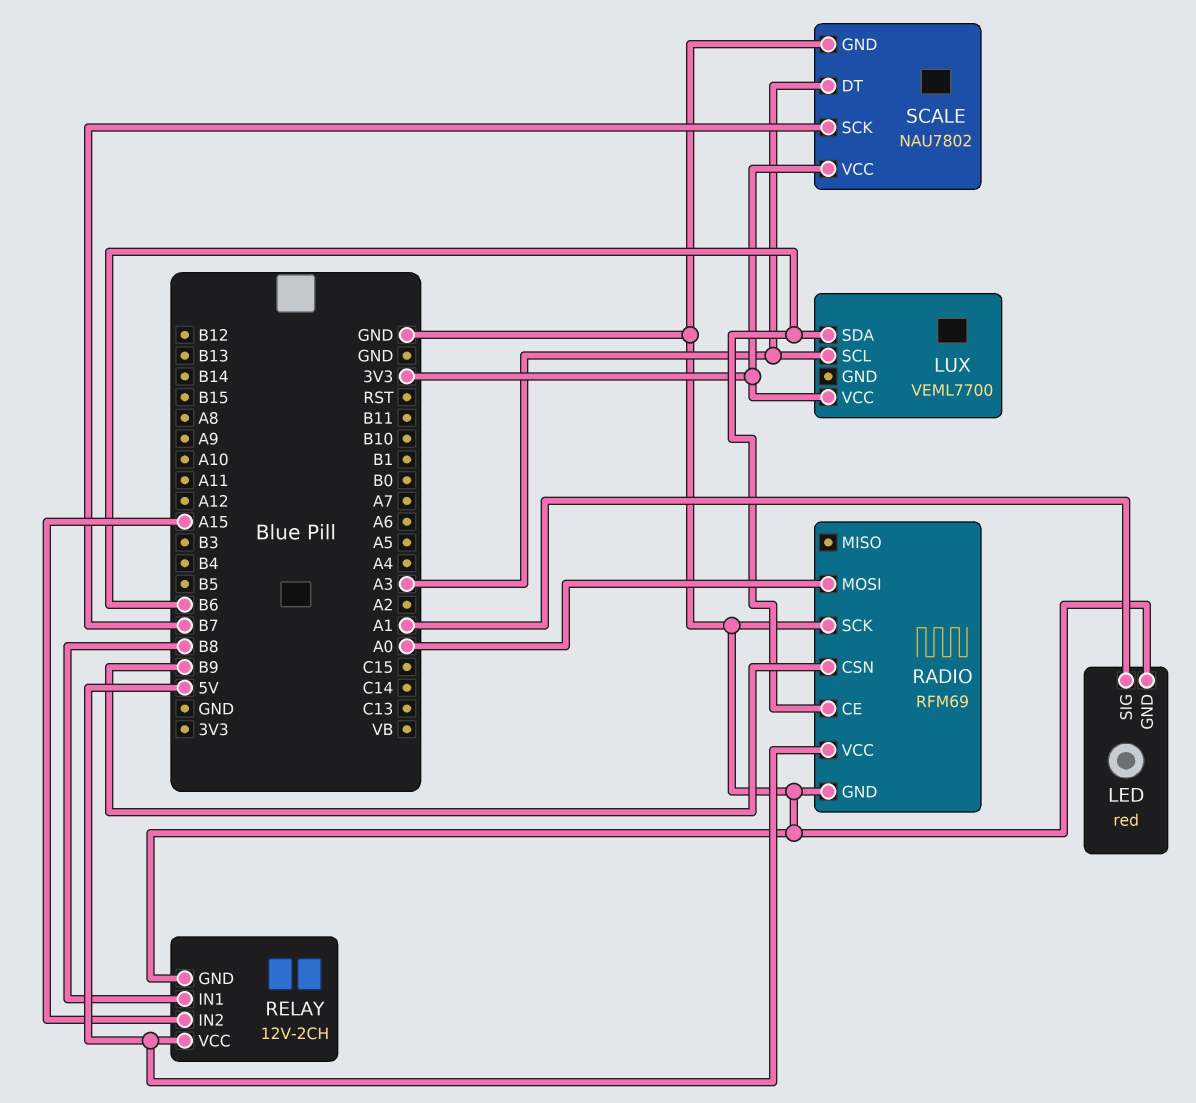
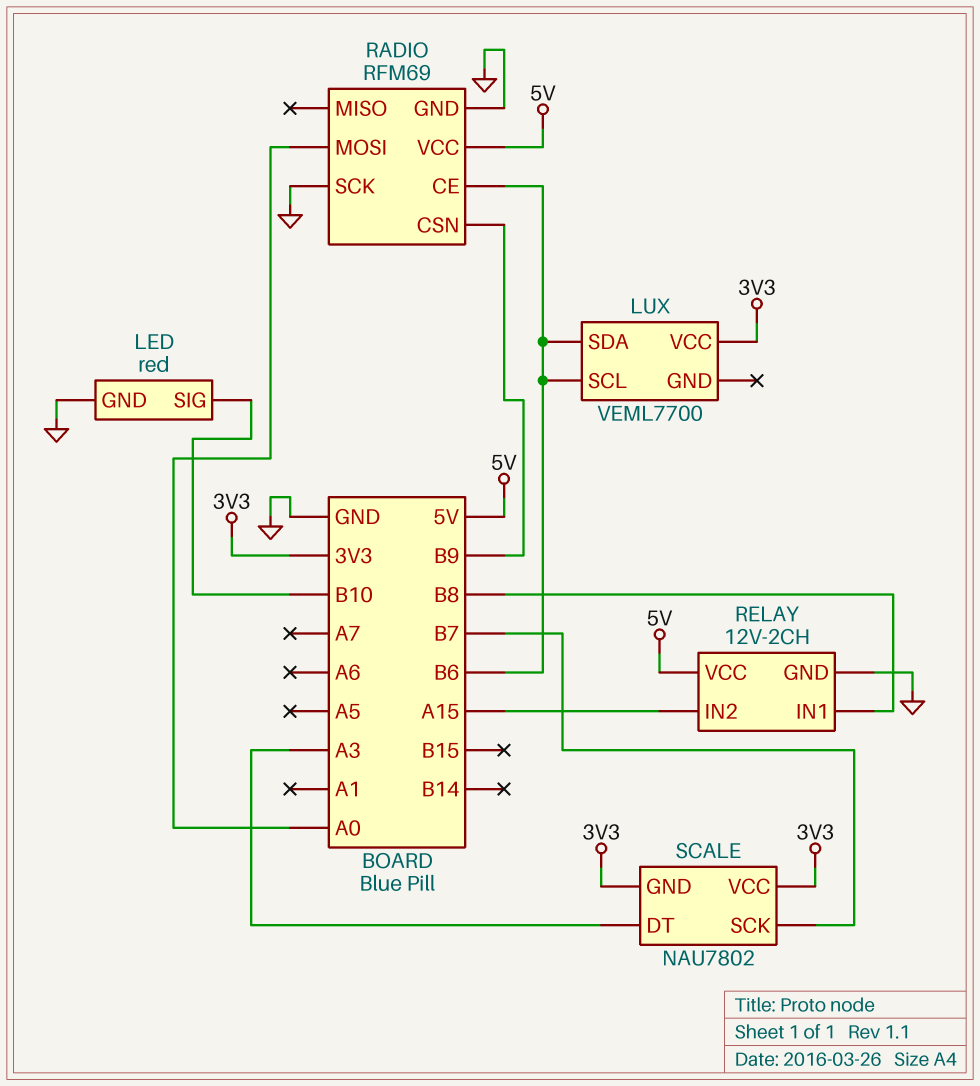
LED pin SIG: A1 -> B10
LUX pin SCL: A3 -> B6
SCALE pin GND: GND -> 3V3

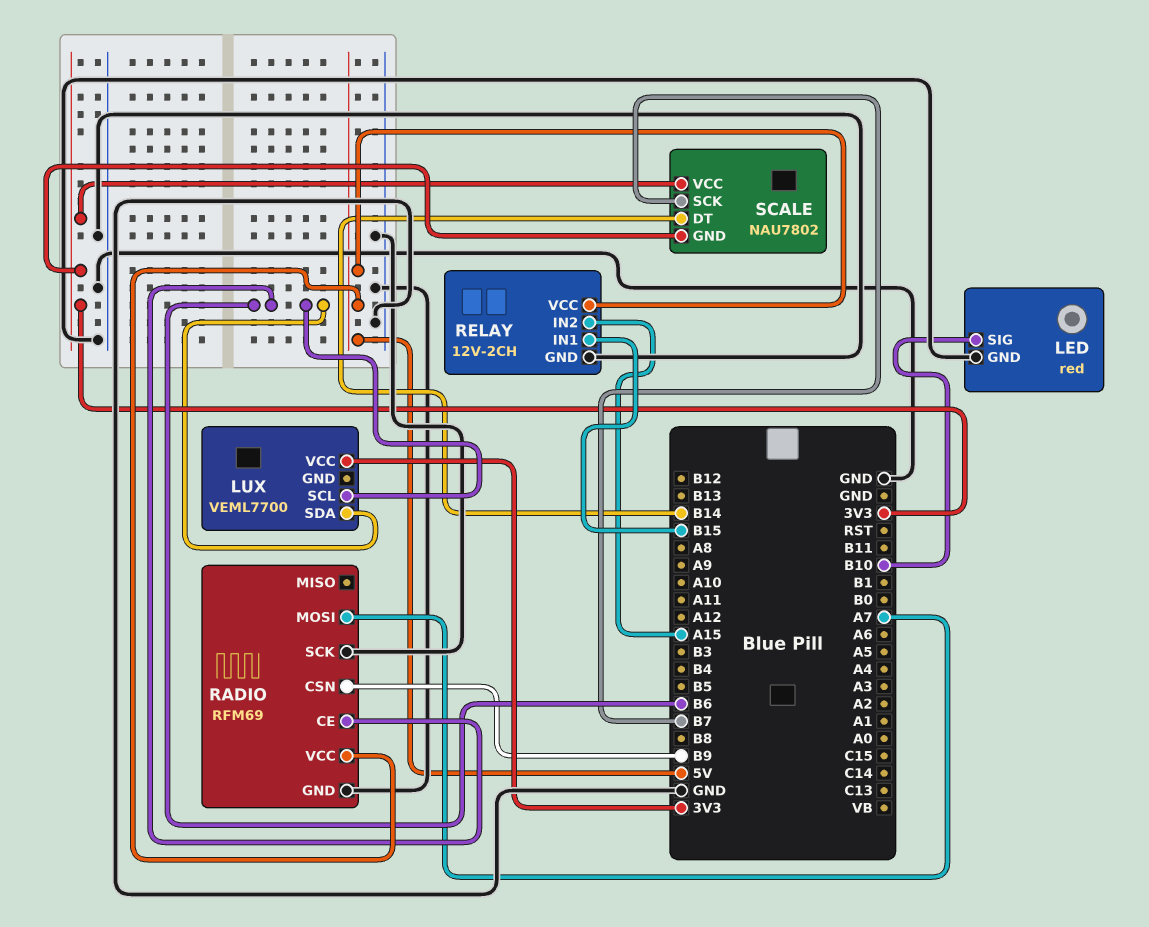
RADIO pin MOSI: A0 -> A7
RELAY pin IN1: B8 -> B15
SCALE pin DT: A3 -> B14

